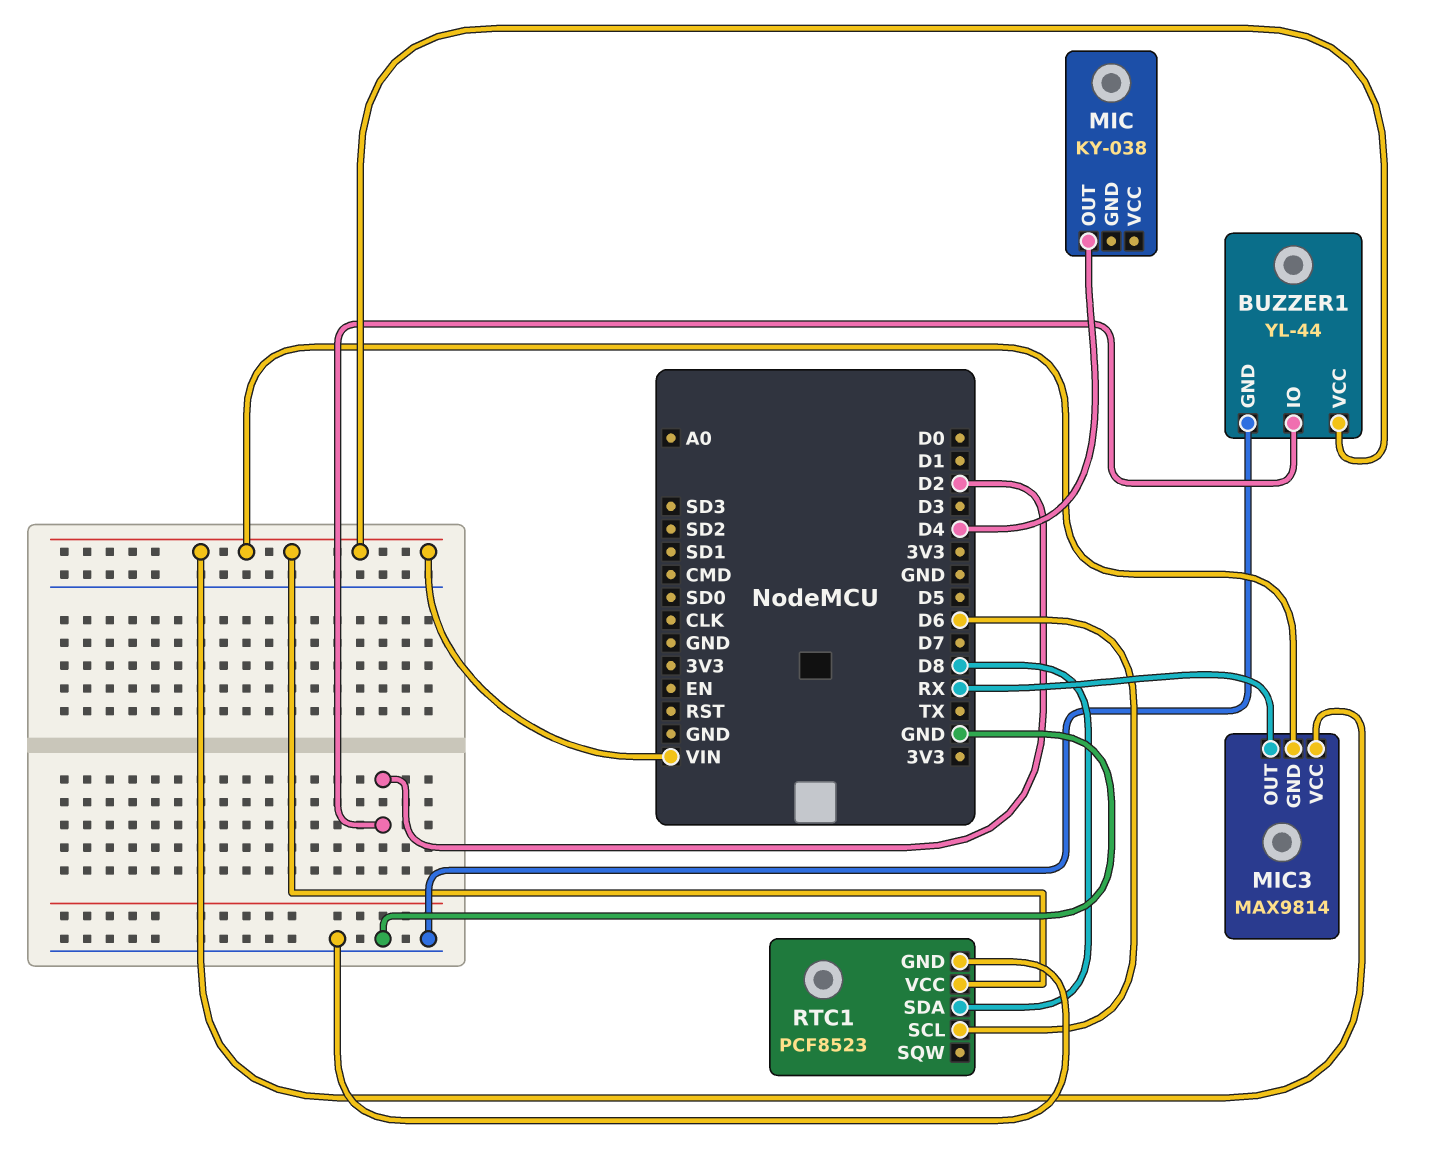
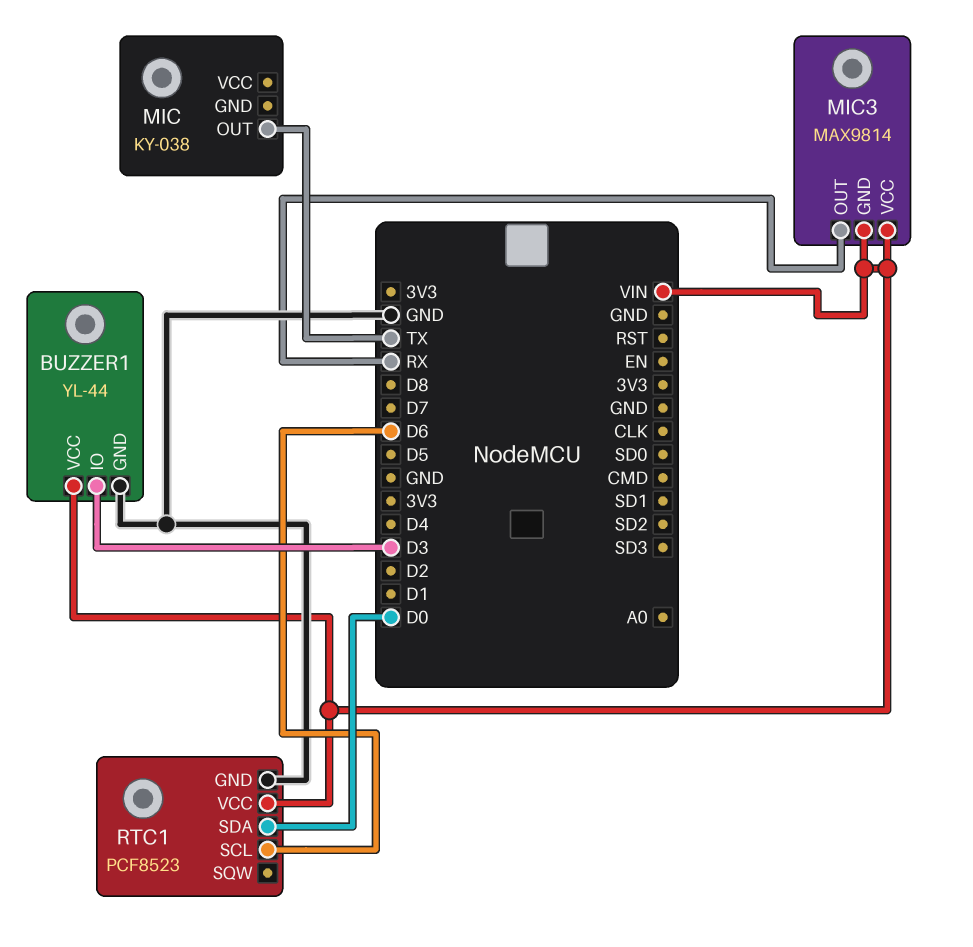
BUZZER1 pin IO: D2 -> D3
MIC pin OUT: D4 -> TX
RTC1 pin SDA: D8 -> D0

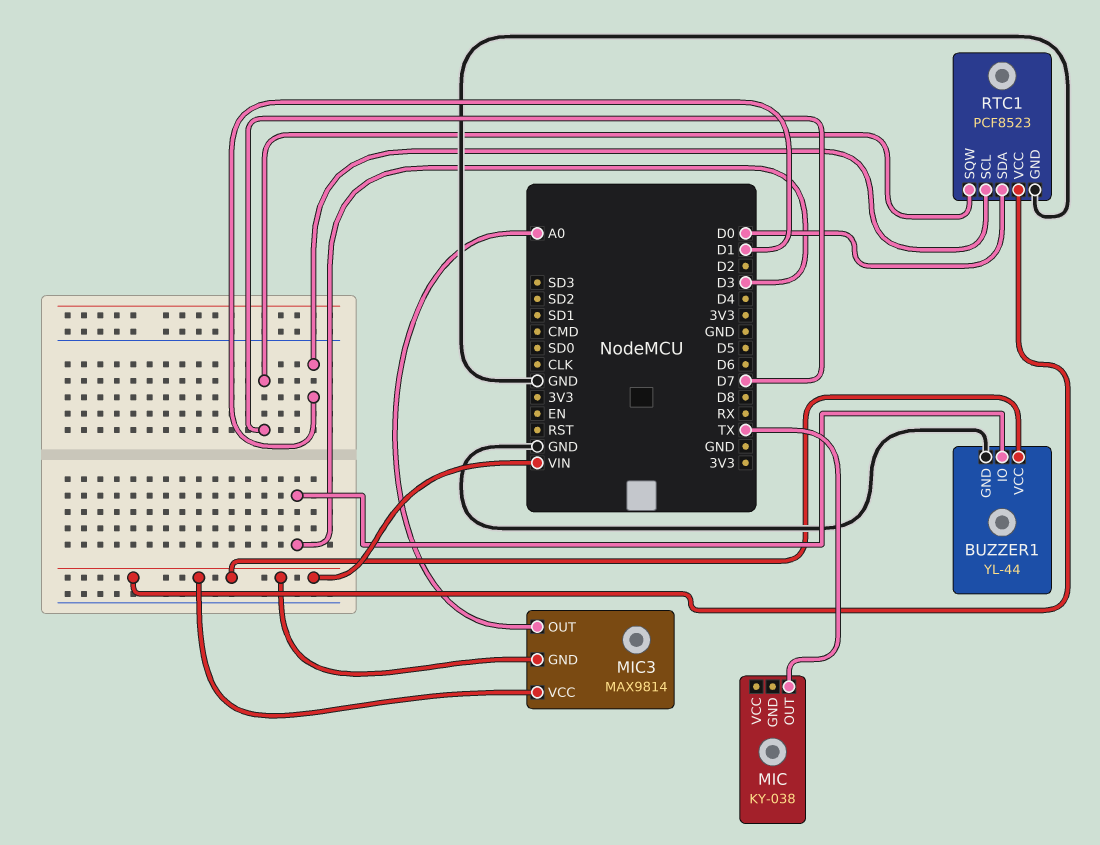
MIC3 pin OUT: RX -> A0
RTC1 pin SCL: D6 -> D1
RTC1 pin SQW: none -> D7

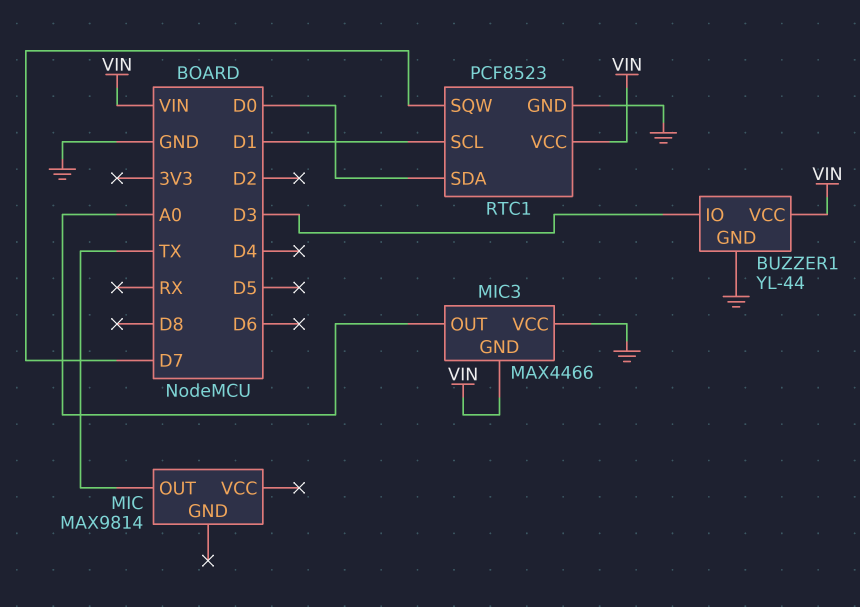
MIC: KY-038 -> MAX9814
MIC3: MAX9814 -> MAX4466
MIC3 pin VCC: VIN -> GND

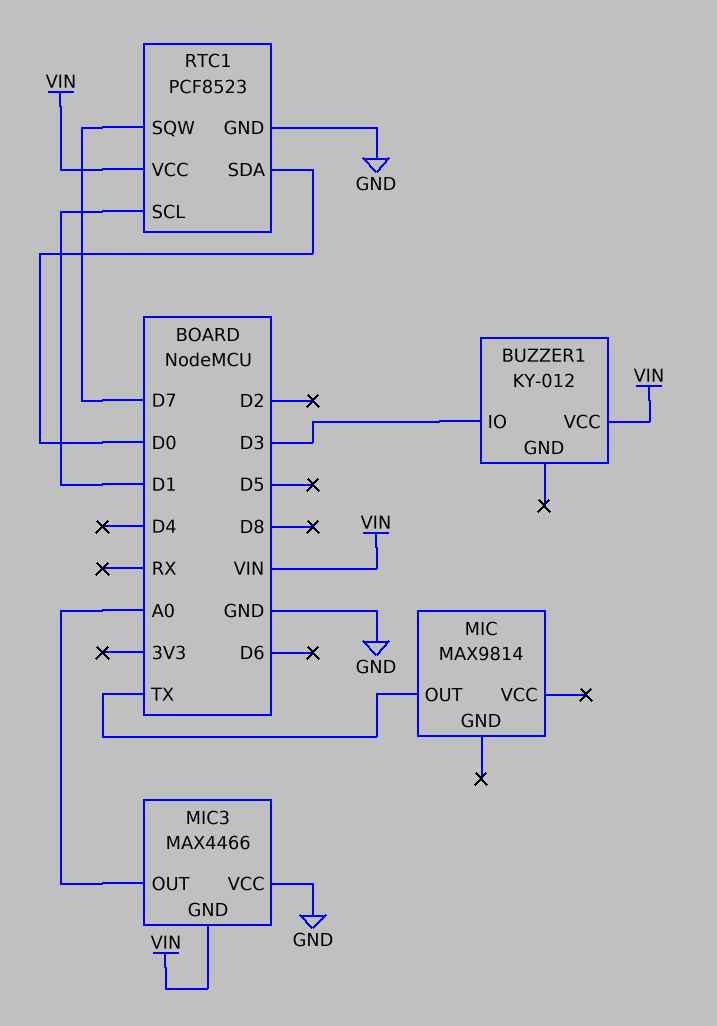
BUZZER1: YL-44 -> KY-012
BUZZER1 pin GND: GND -> none

